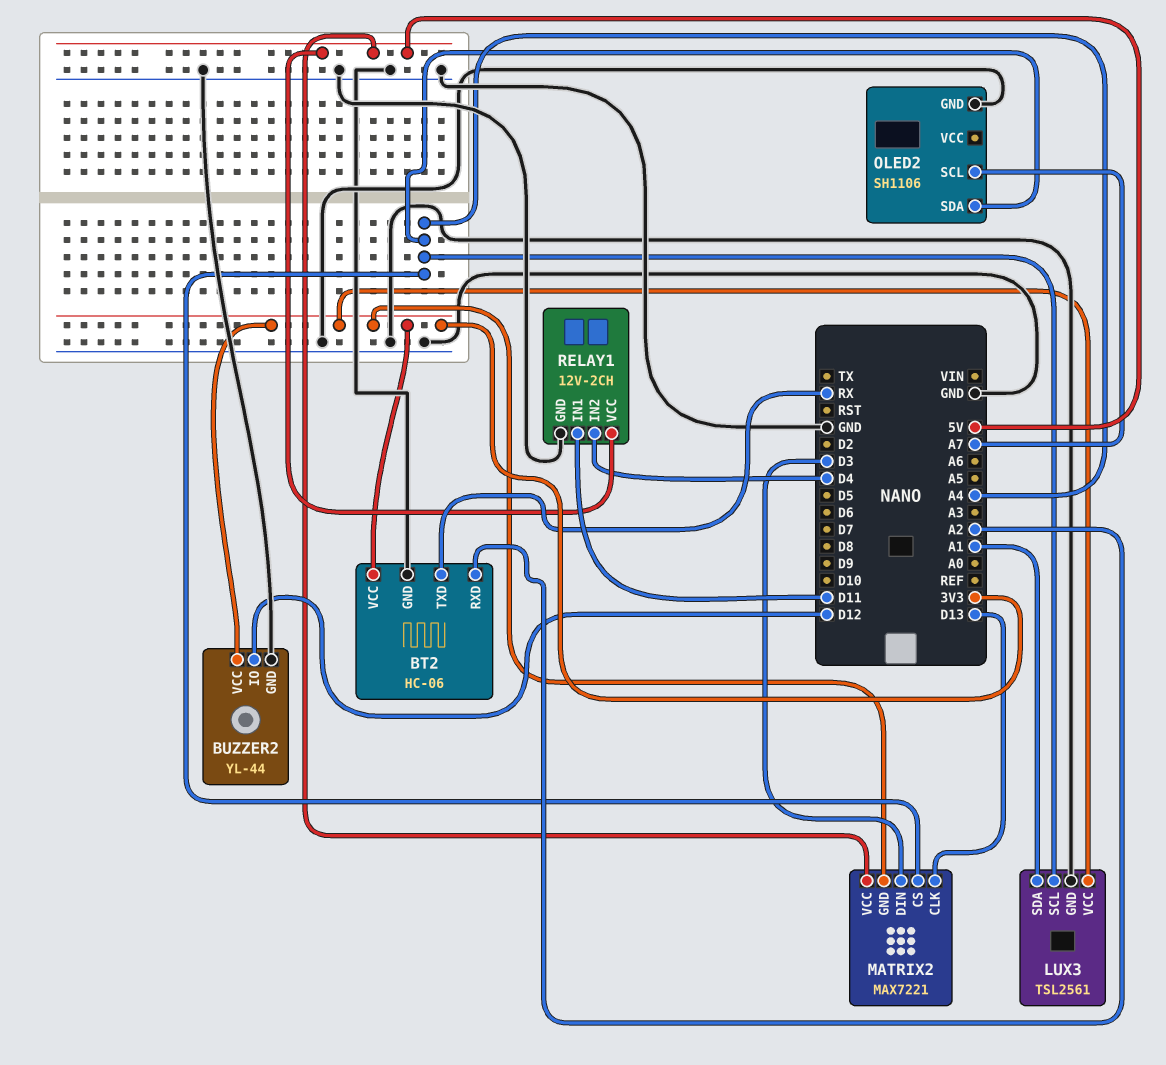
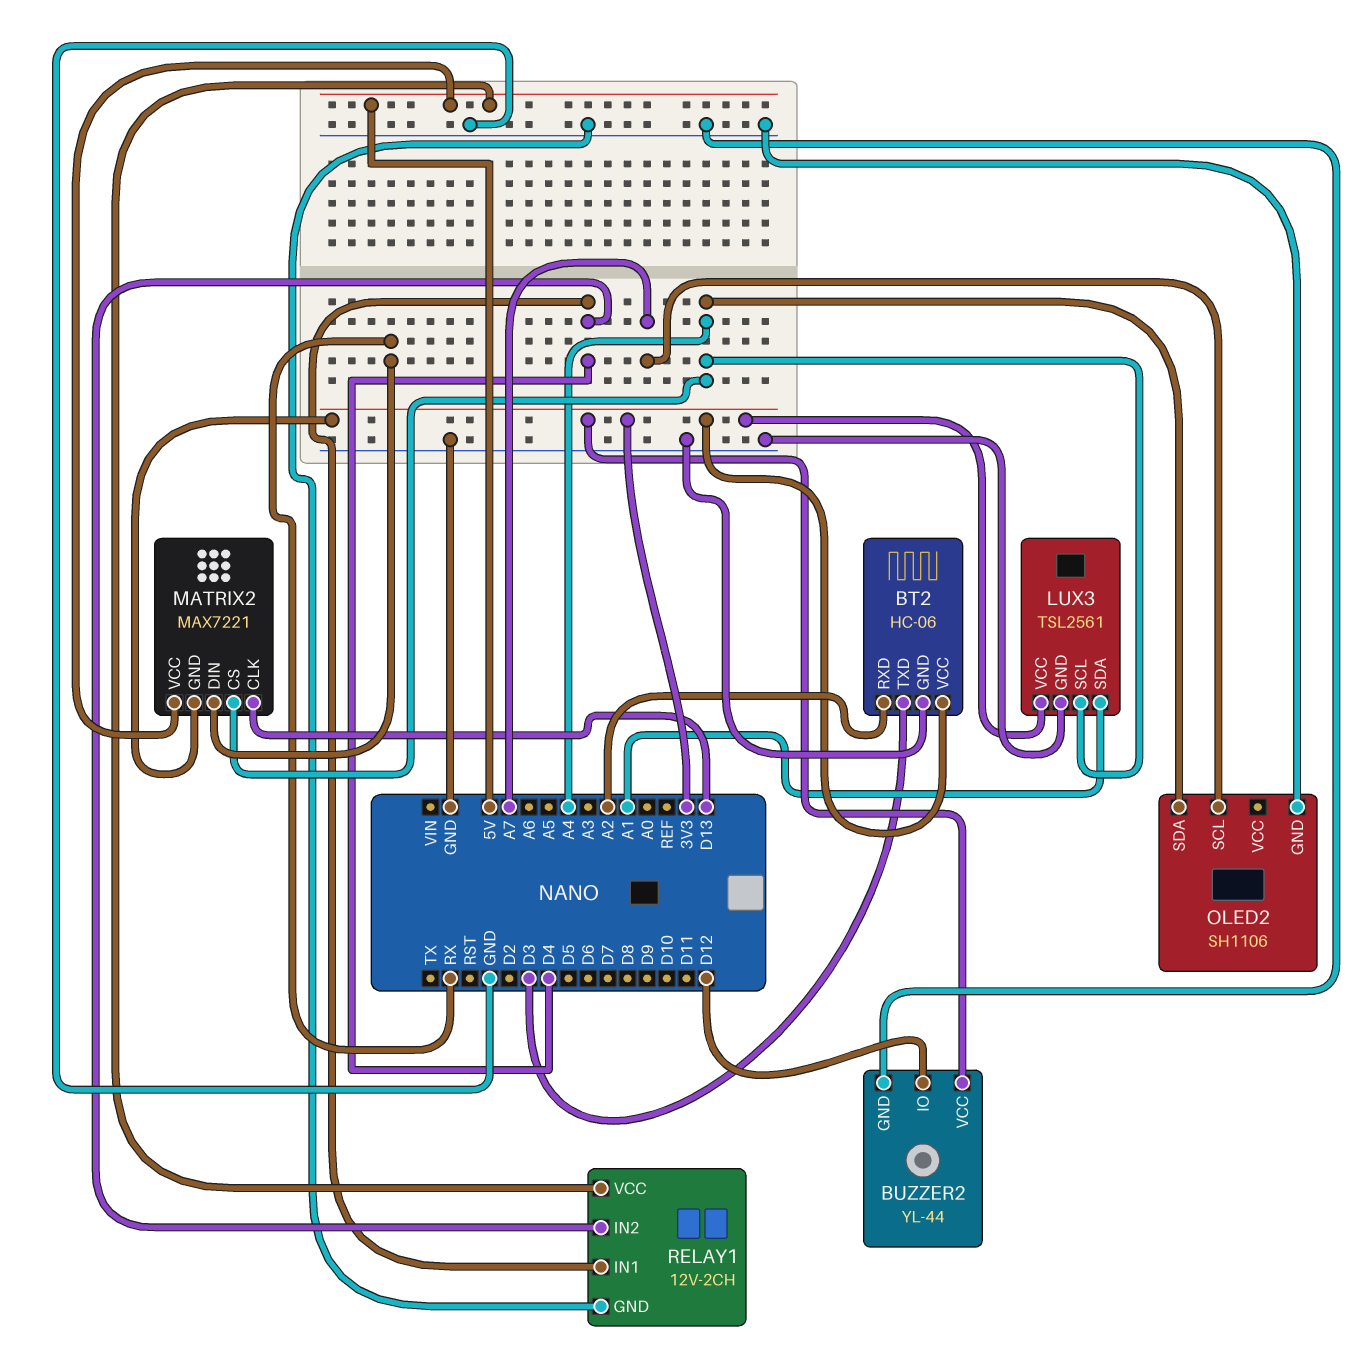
BT2 pin TXD: RX -> D3
MATRIX2 pin DIN: D3 -> RX
RELAY1 pin IN1: D11 -> D4

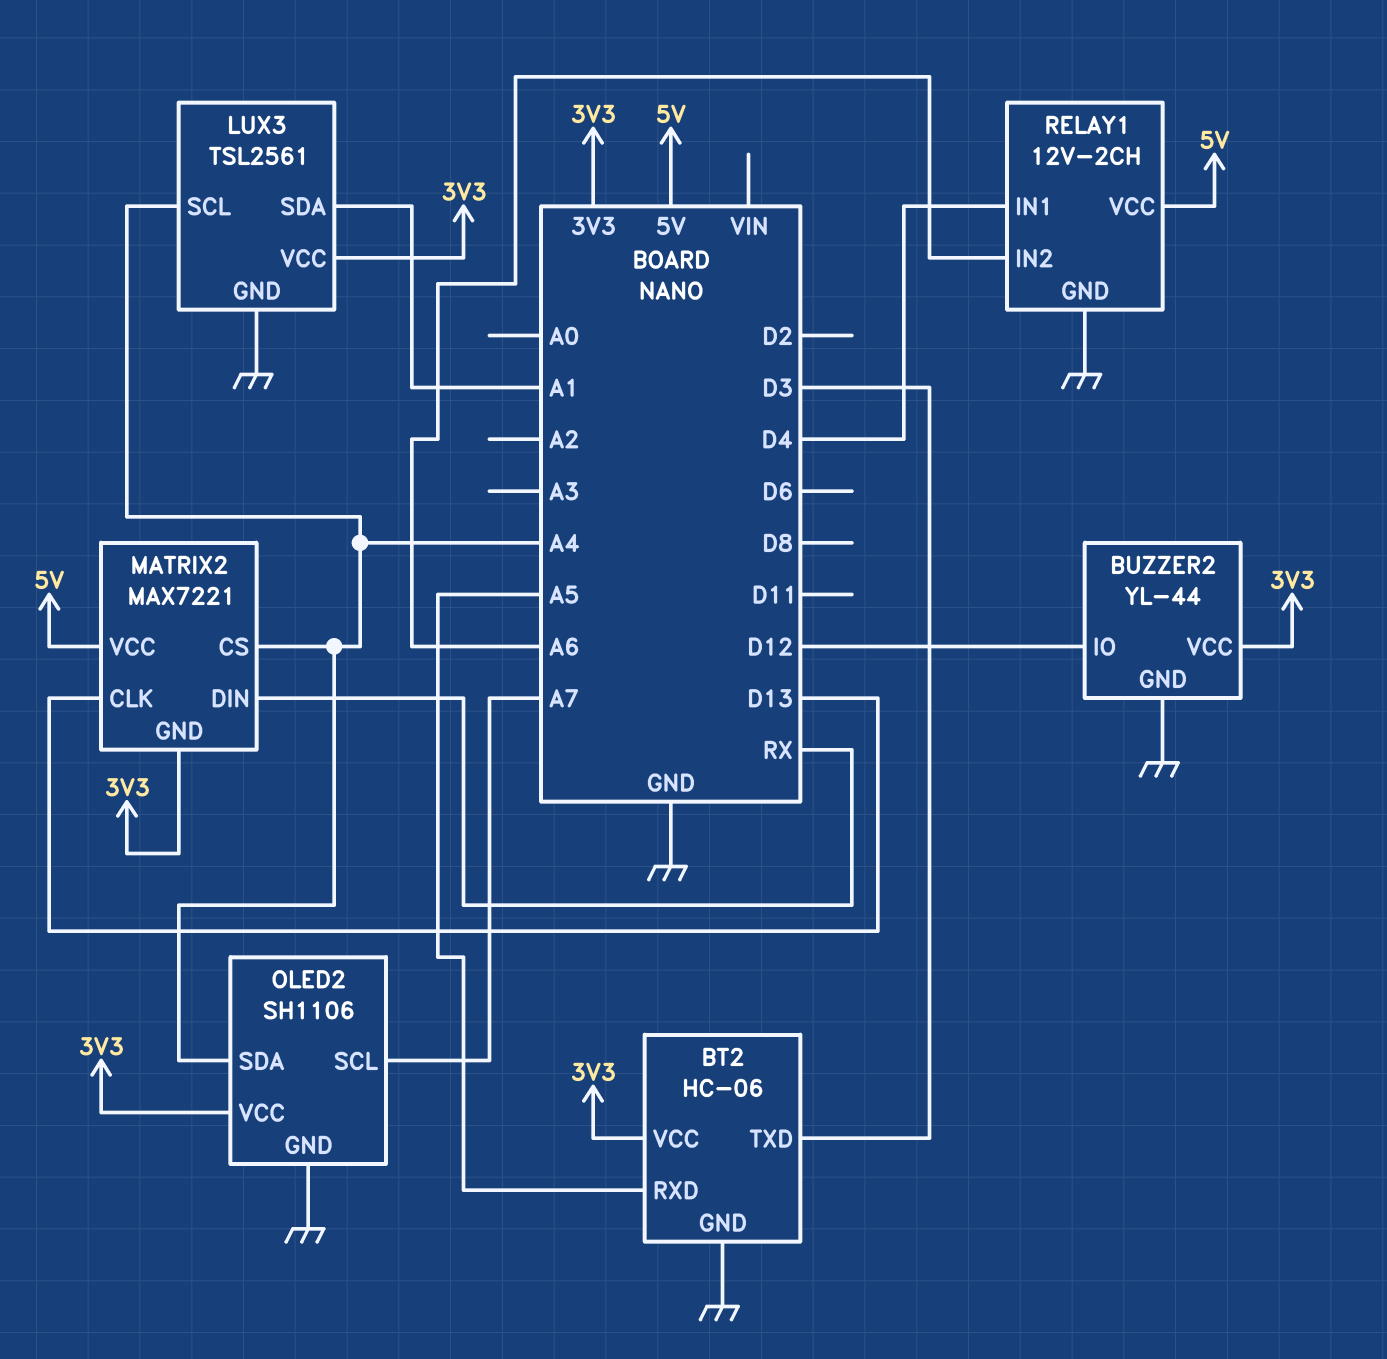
BT2 pin RXD: A2 -> A5
OLED2 pin VCC: none -> 3V3
RELAY1 pin IN2: D4 -> A6

